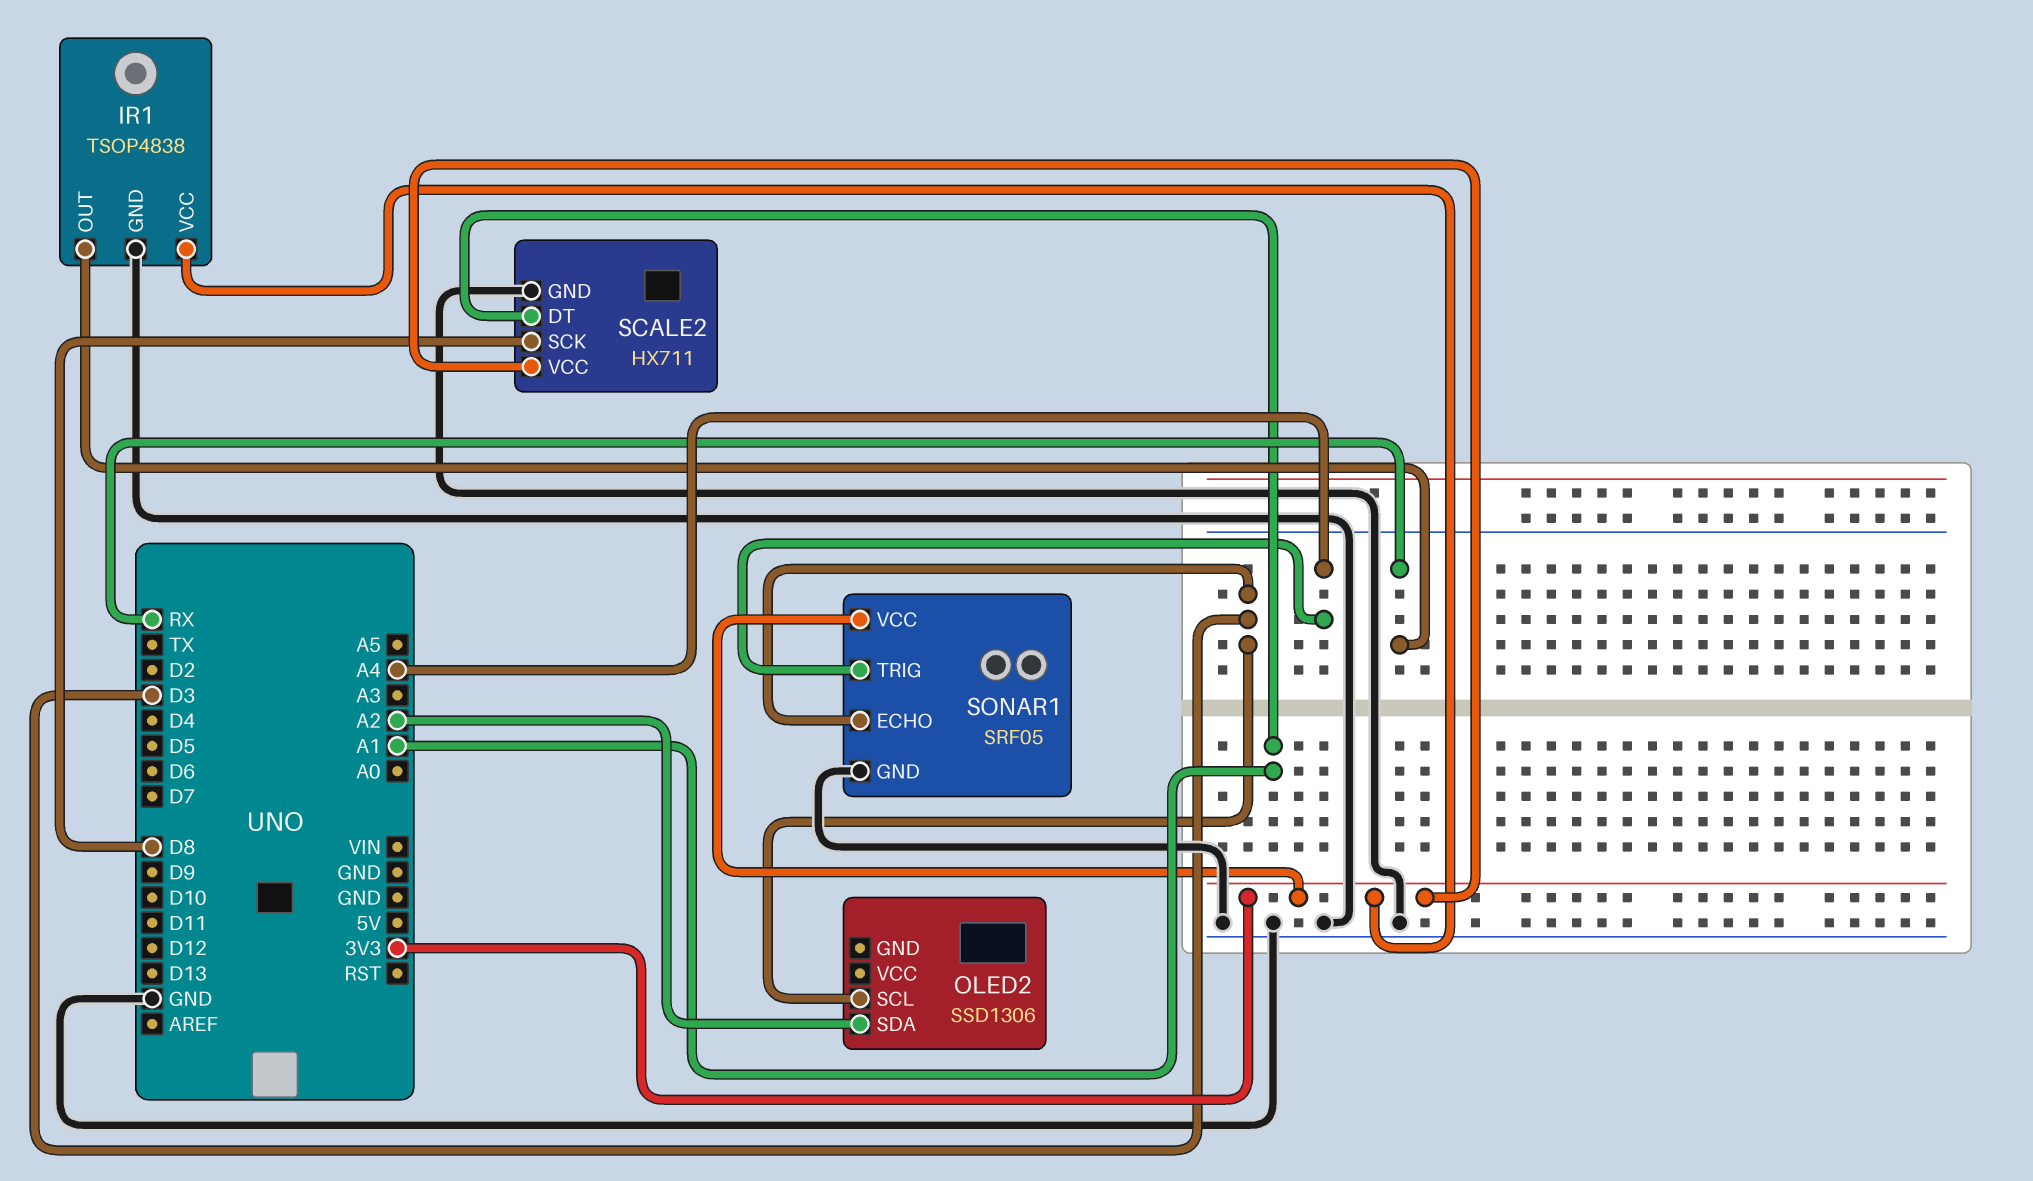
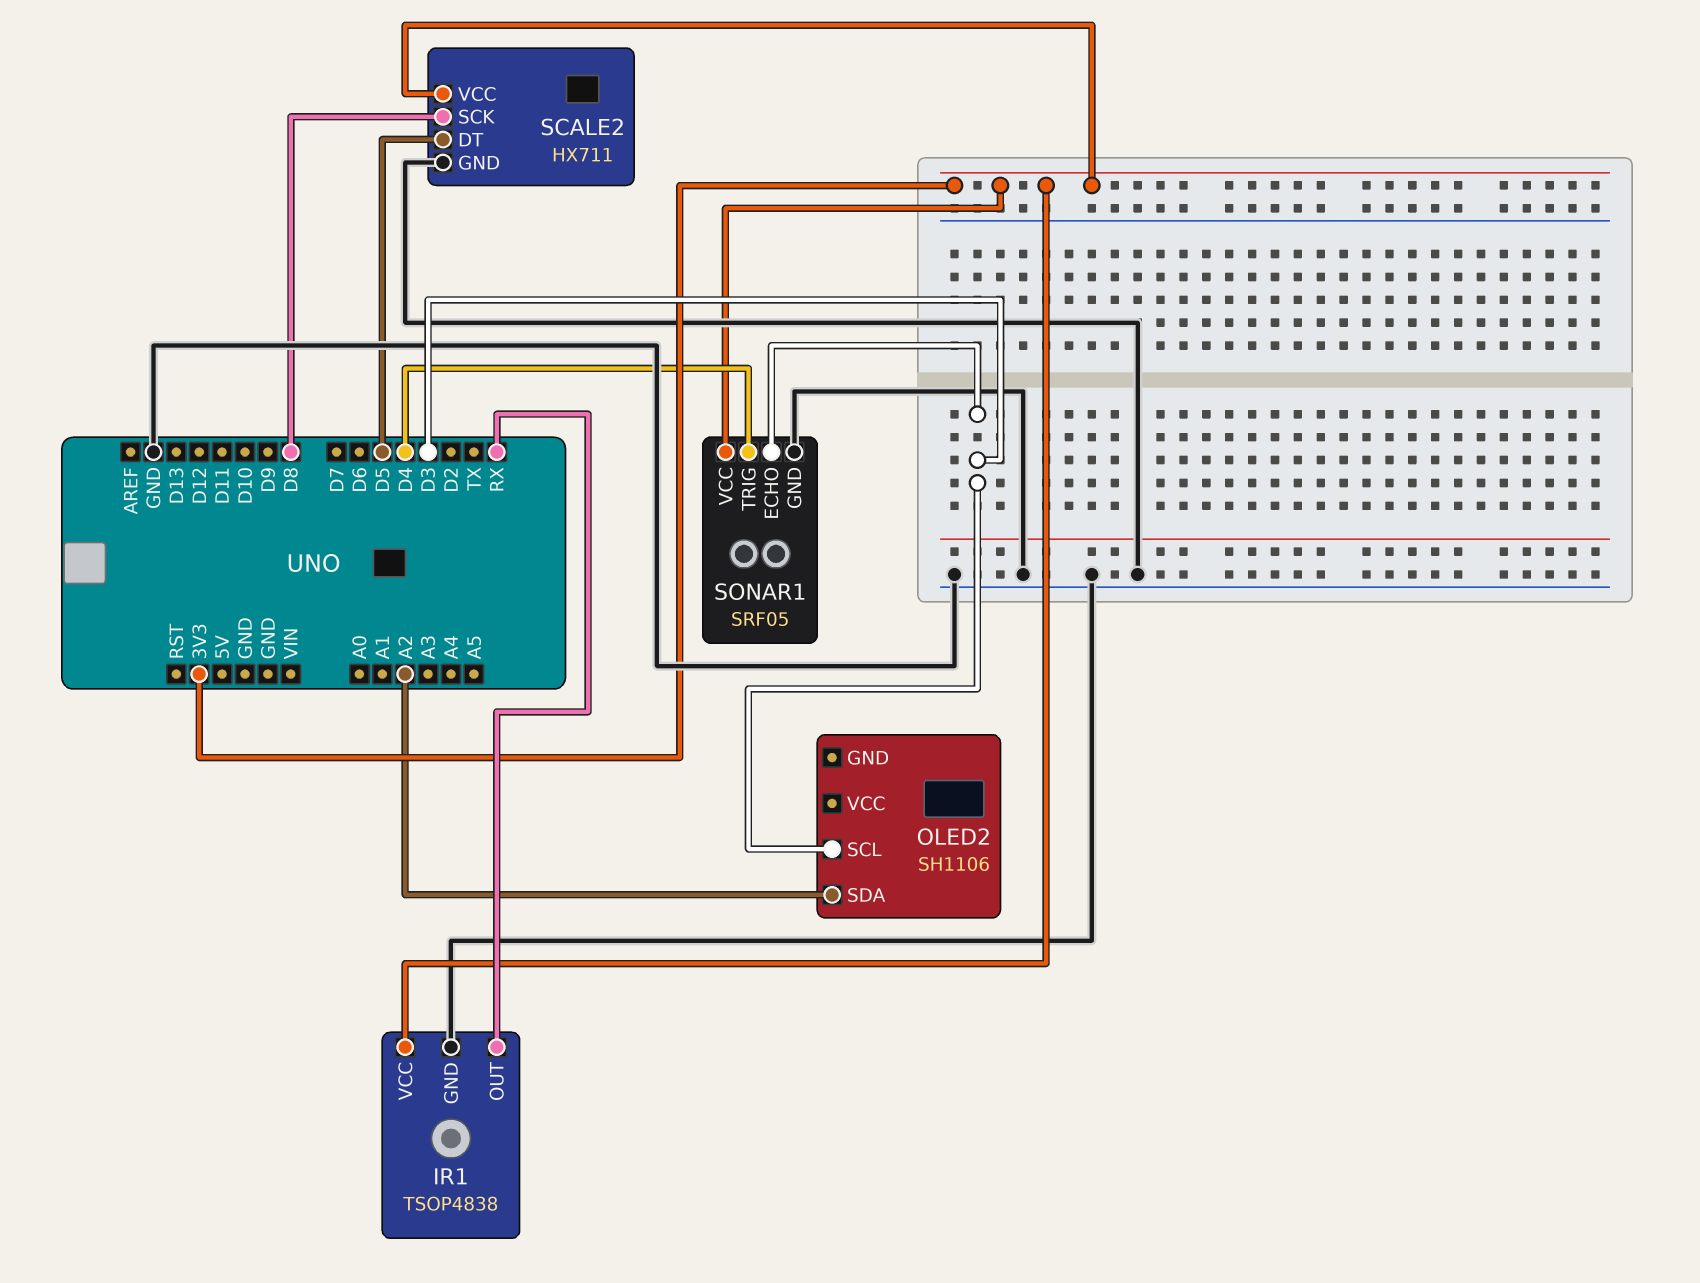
OLED2: SSD1306 -> SH1106
SCALE2 pin DT: A1 -> D5
SONAR1 pin TRIG: A4 -> D4

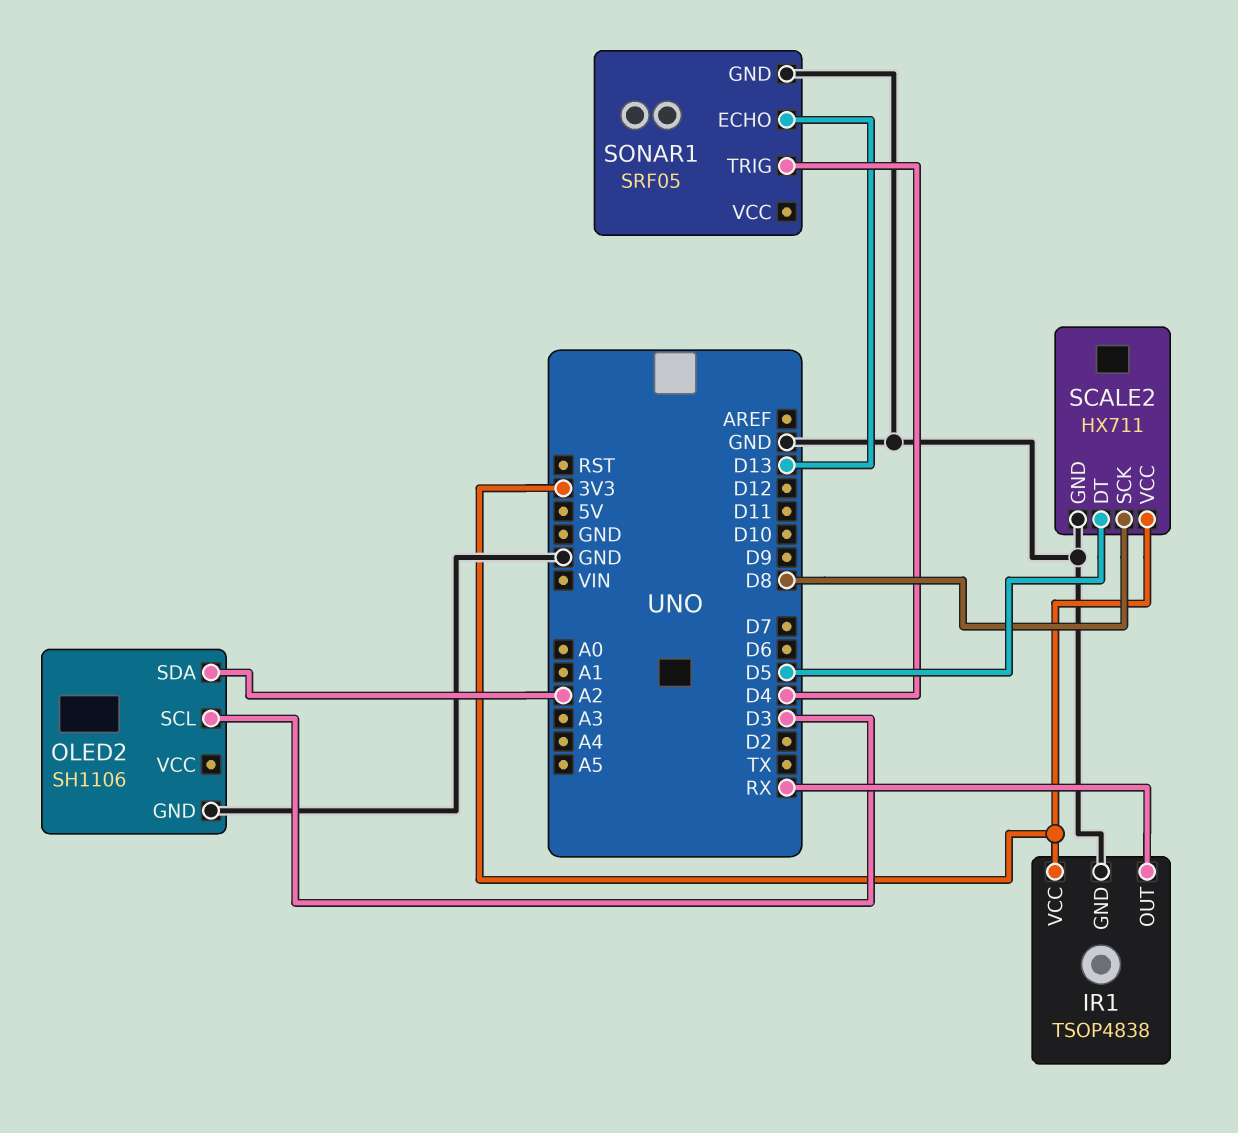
OLED2 pin GND: none -> GND
SONAR1 pin ECHO: D3 -> D13
SONAR1 pin VCC: 3V3 -> none

